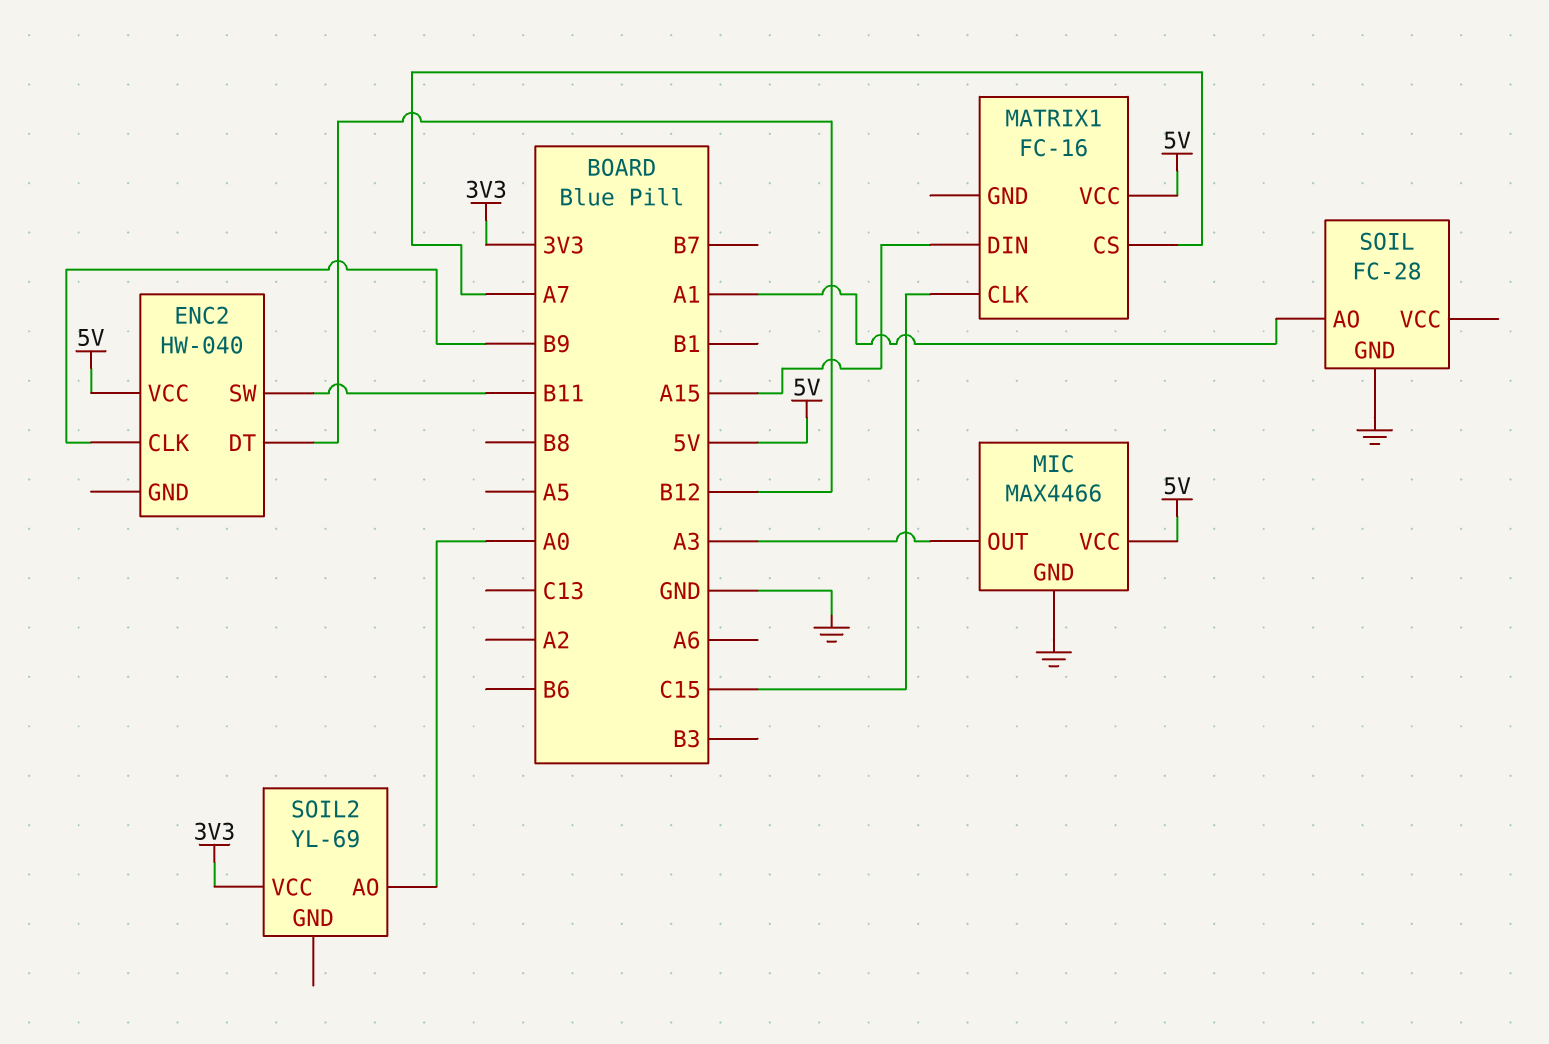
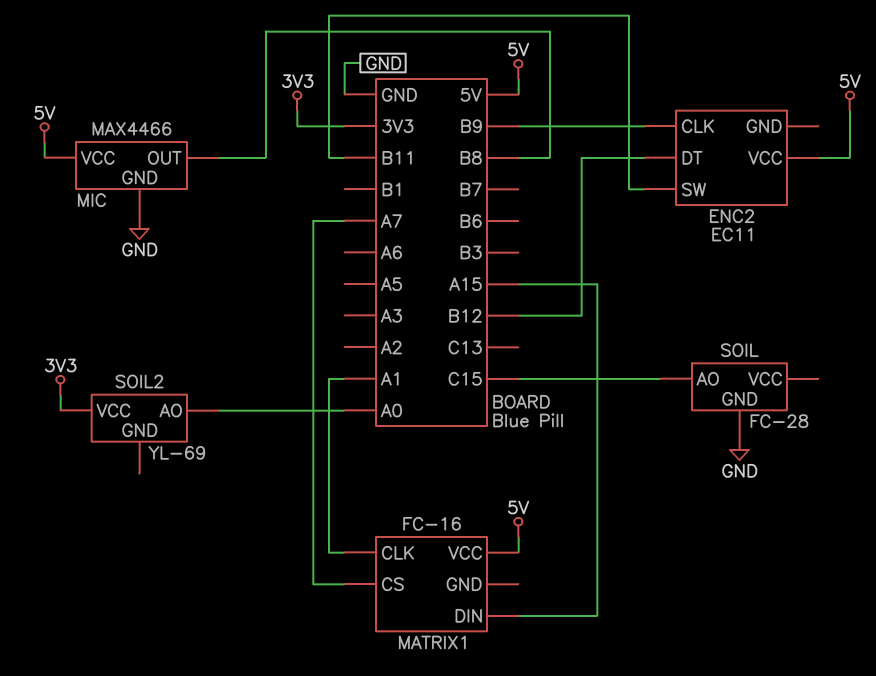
ENC2: HW-040 -> EC11
MATRIX1 pin CLK: C15 -> A1
MIC pin OUT: A3 -> B8
SOIL pin AO: A1 -> C15

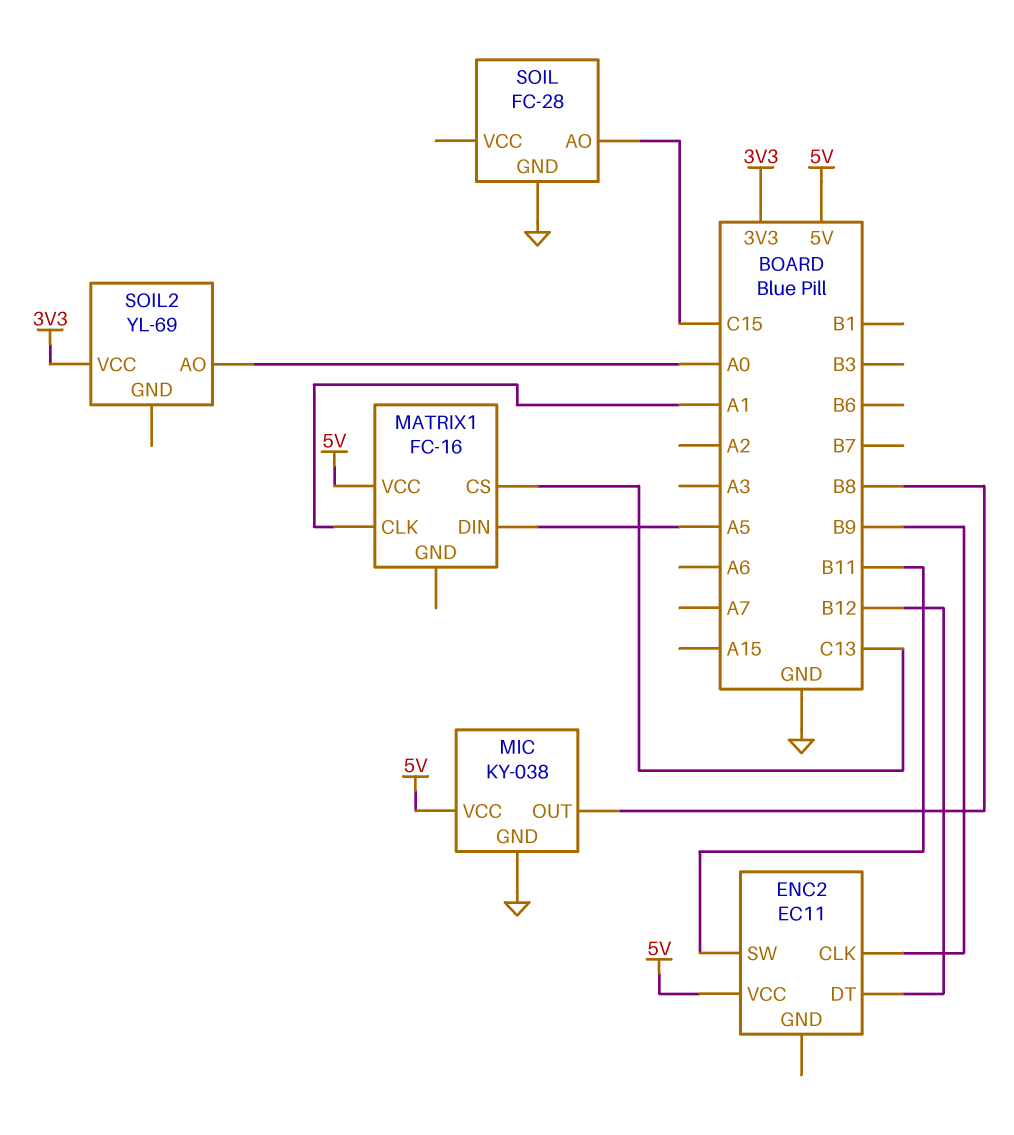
MATRIX1 pin CS: A7 -> C13
MATRIX1 pin DIN: A15 -> A5
MIC: MAX4466 -> KY-038

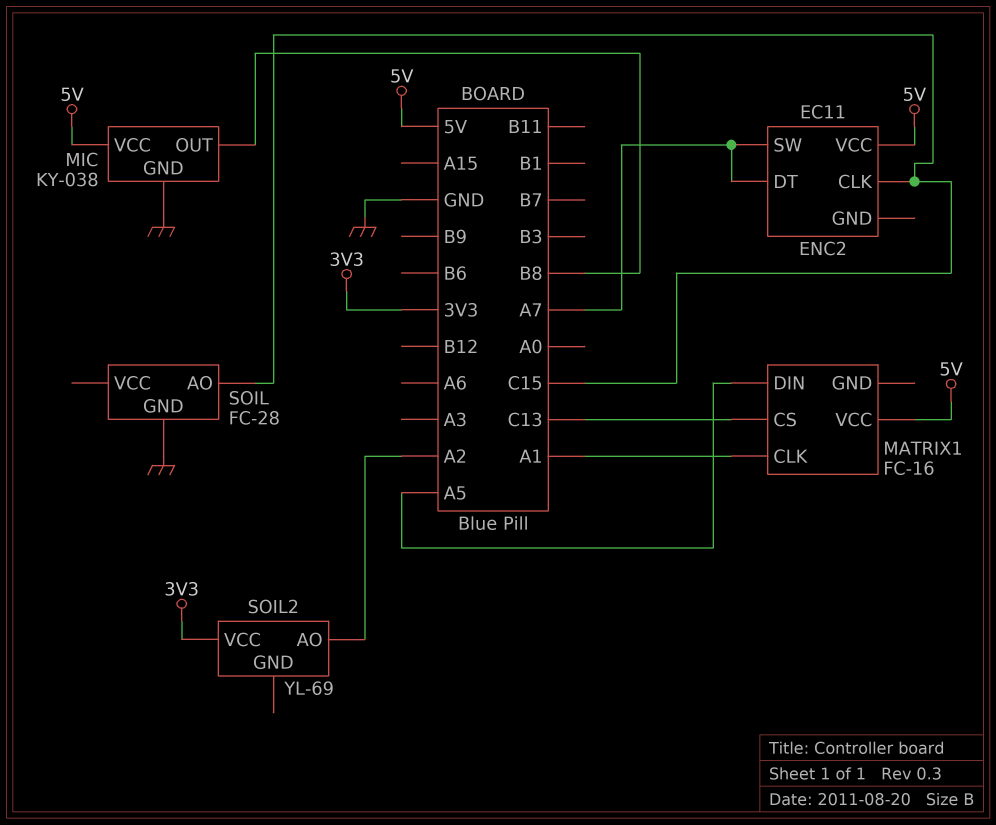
ENC2 pin CLK: B9 -> C15
ENC2 pin DT: B12 -> A7
ENC2 pin SW: B11 -> A7
SOIL2 pin AO: A0 -> A2

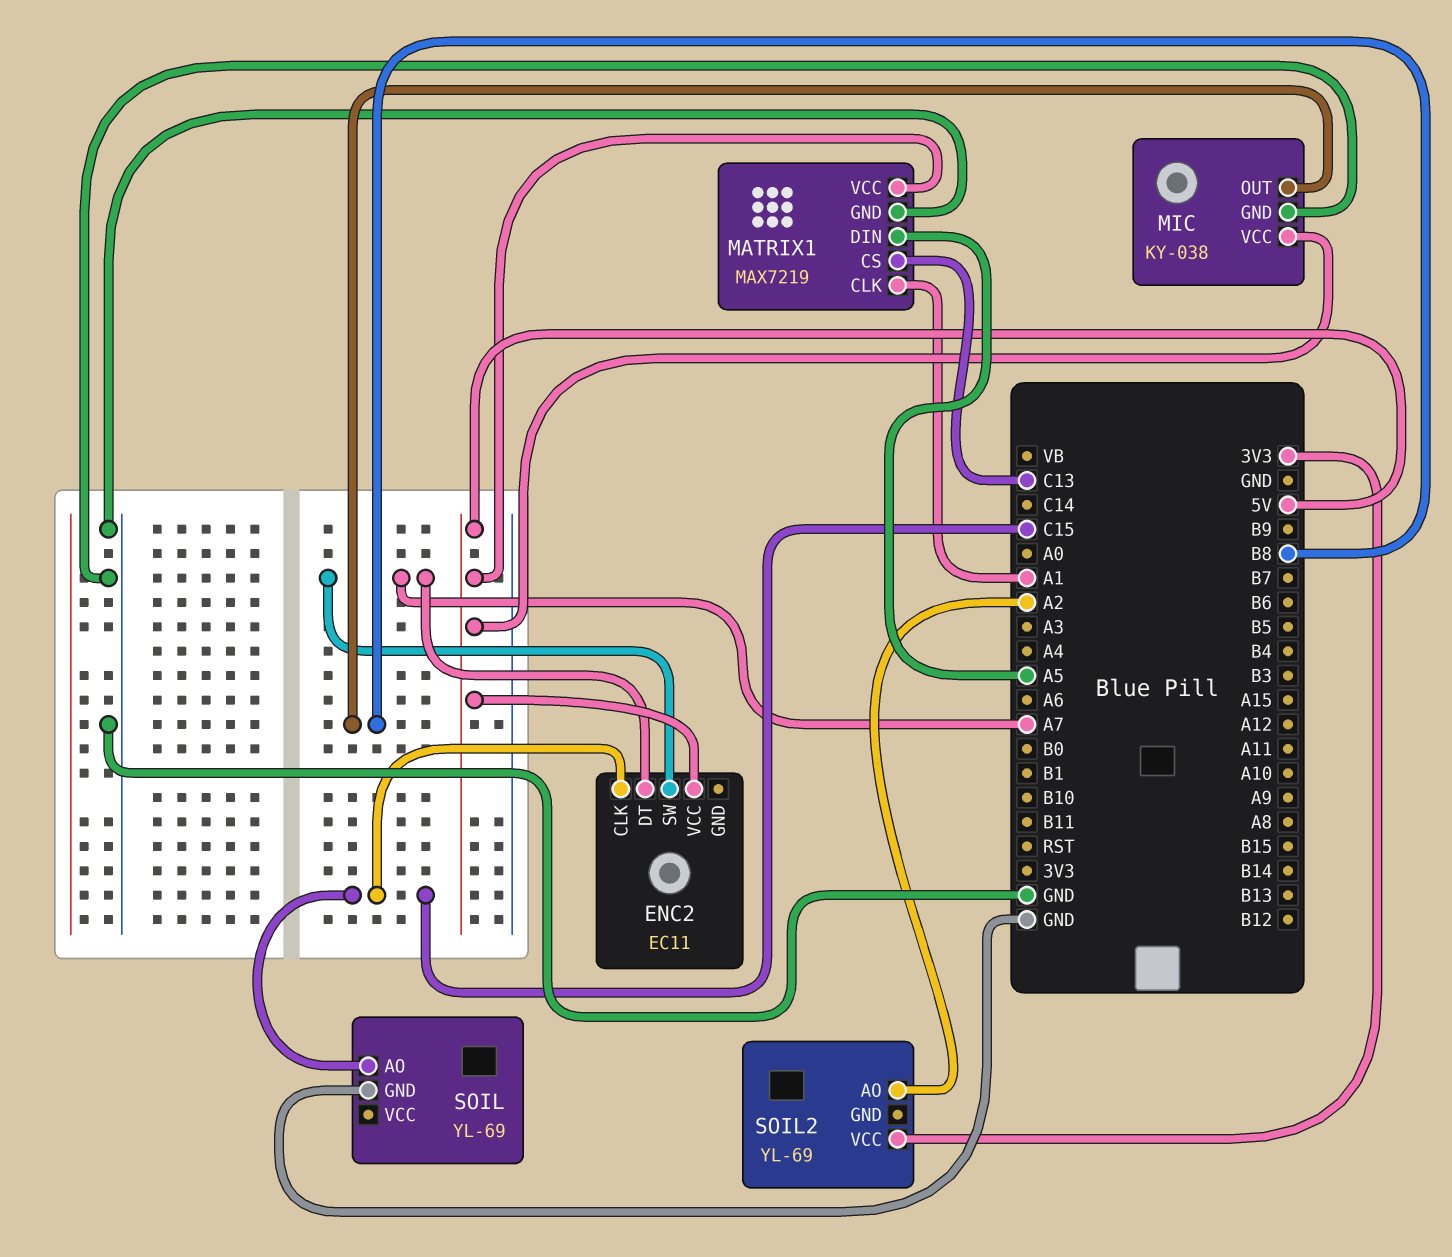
MATRIX1: FC-16 -> MAX7219
MATRIX1 pin GND: none -> GND
SOIL: FC-28 -> YL-69

